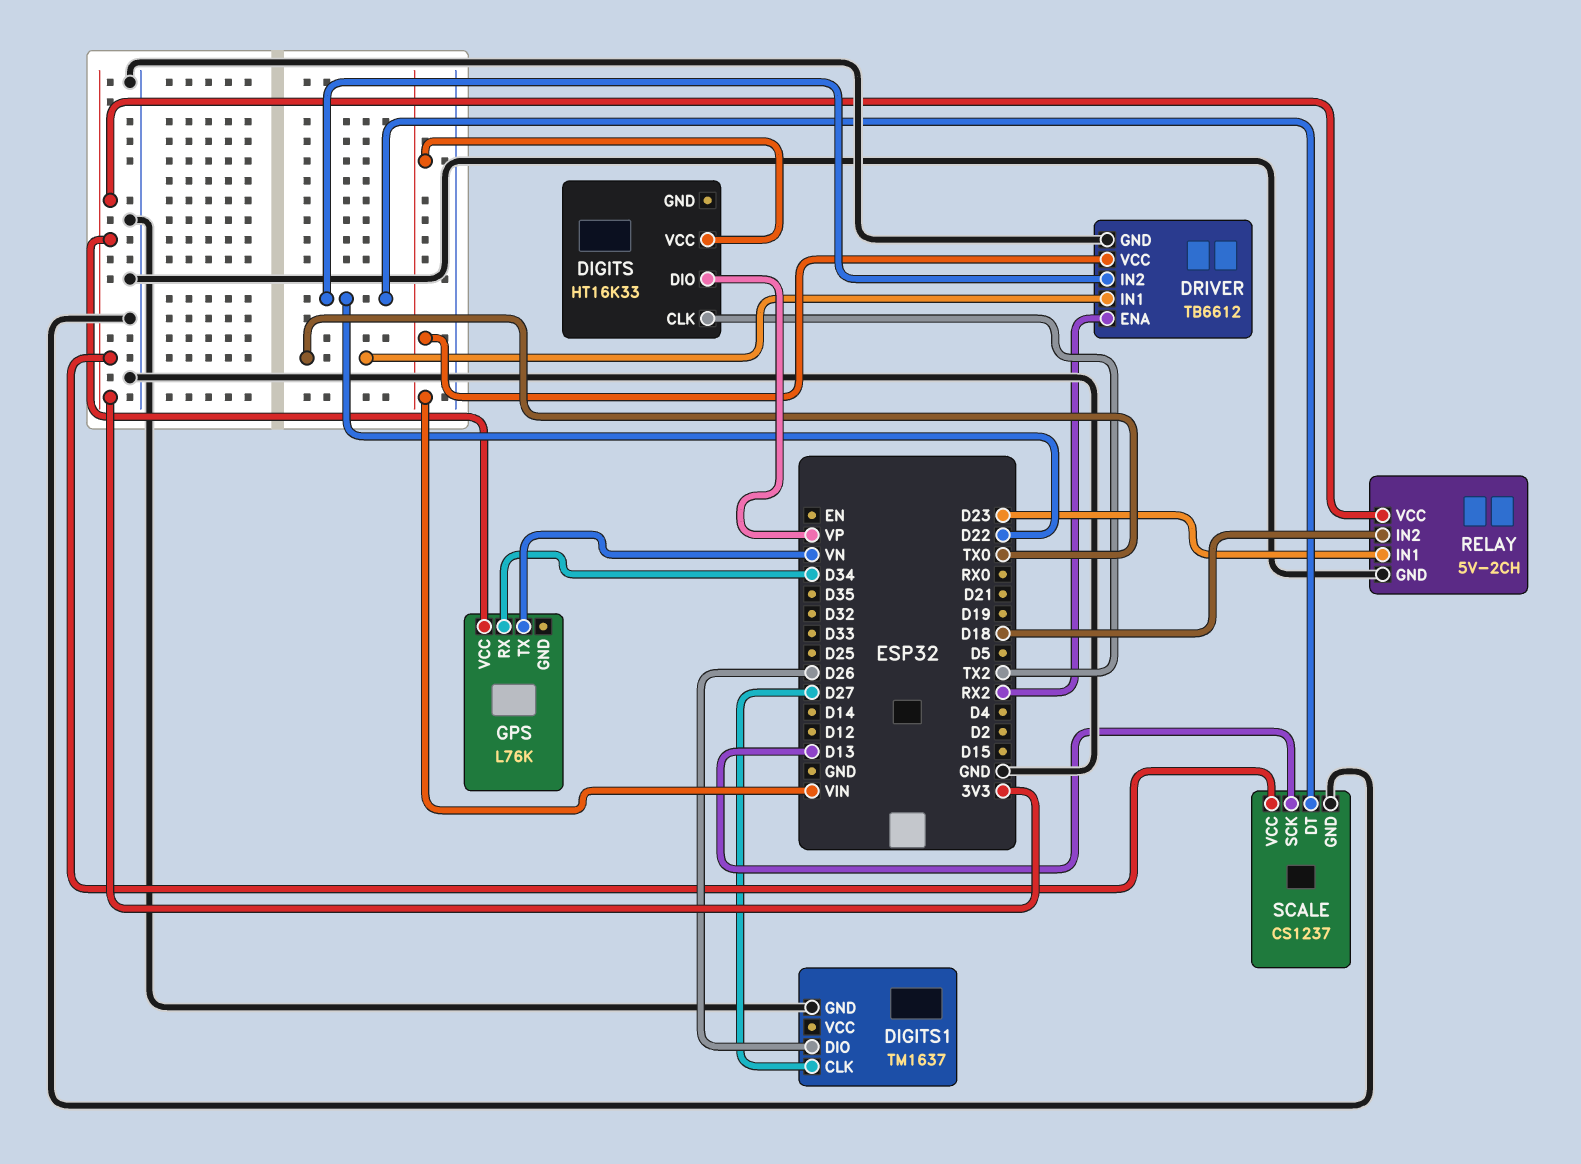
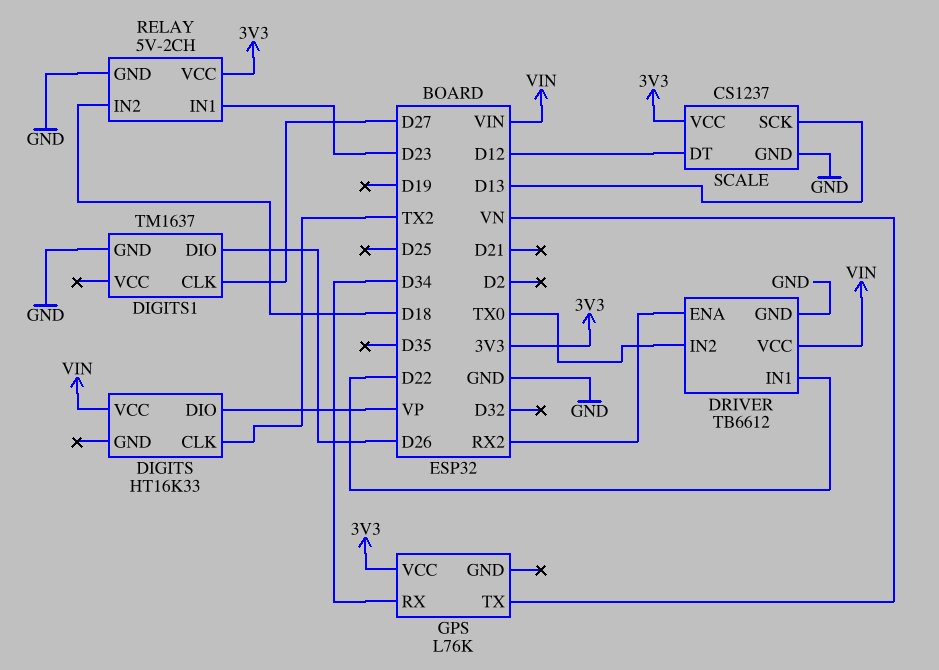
DRIVER pin IN1: TX0 -> D22
DRIVER pin IN2: D22 -> TX0
SCALE pin DT: D22 -> D12

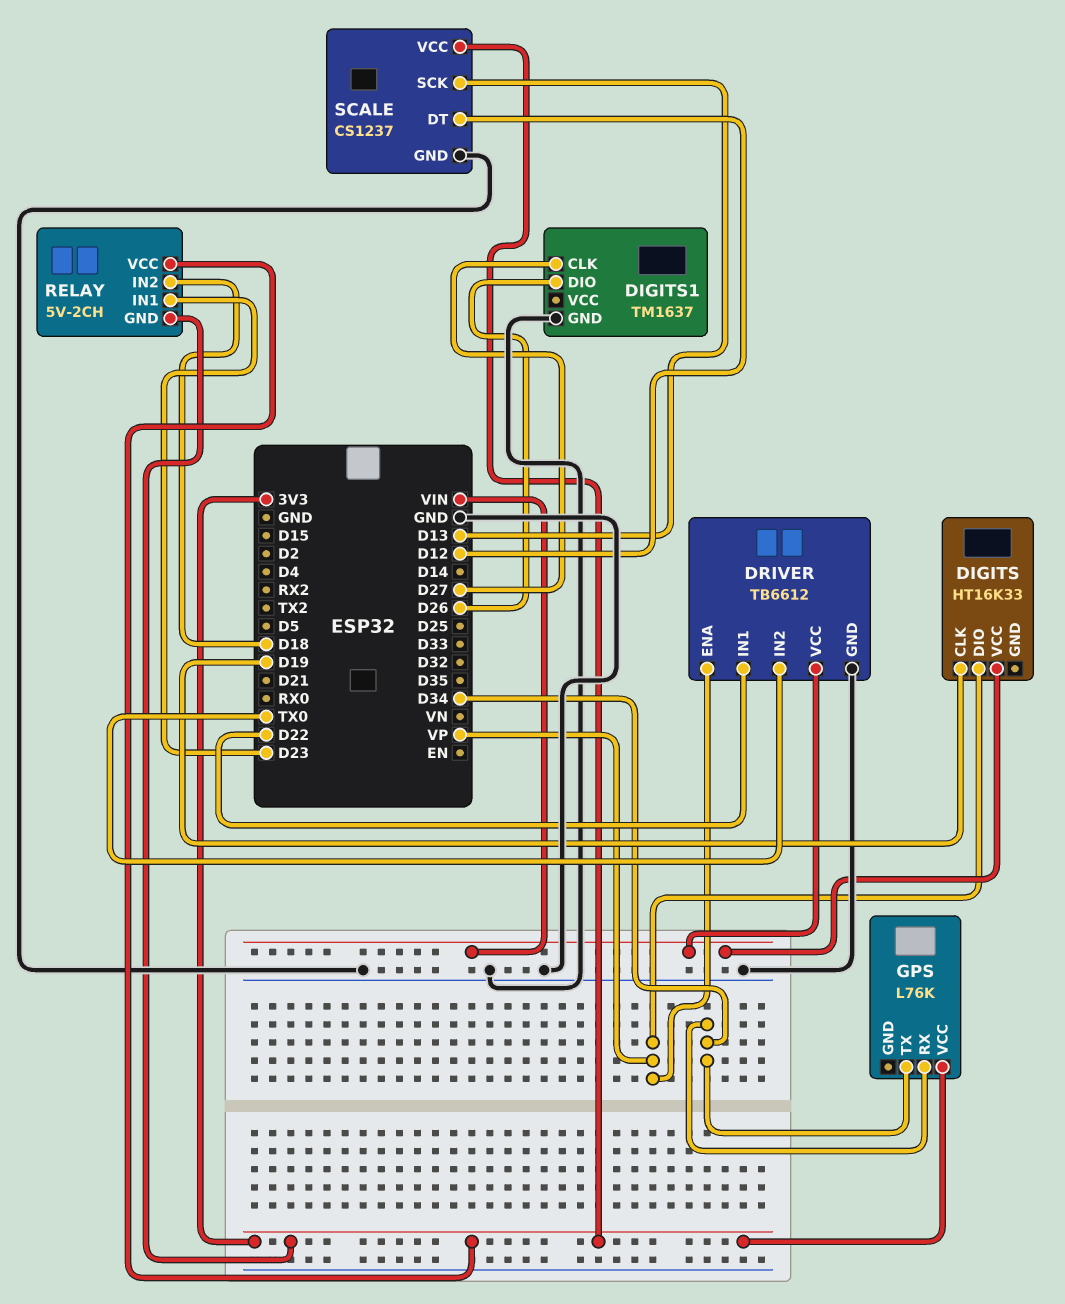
DIGITS pin CLK: TX2 -> D19
DRIVER pin ENA: RX2 -> VP
GPS pin TX: VN -> D34
RELAY pin GND: GND -> 3V3

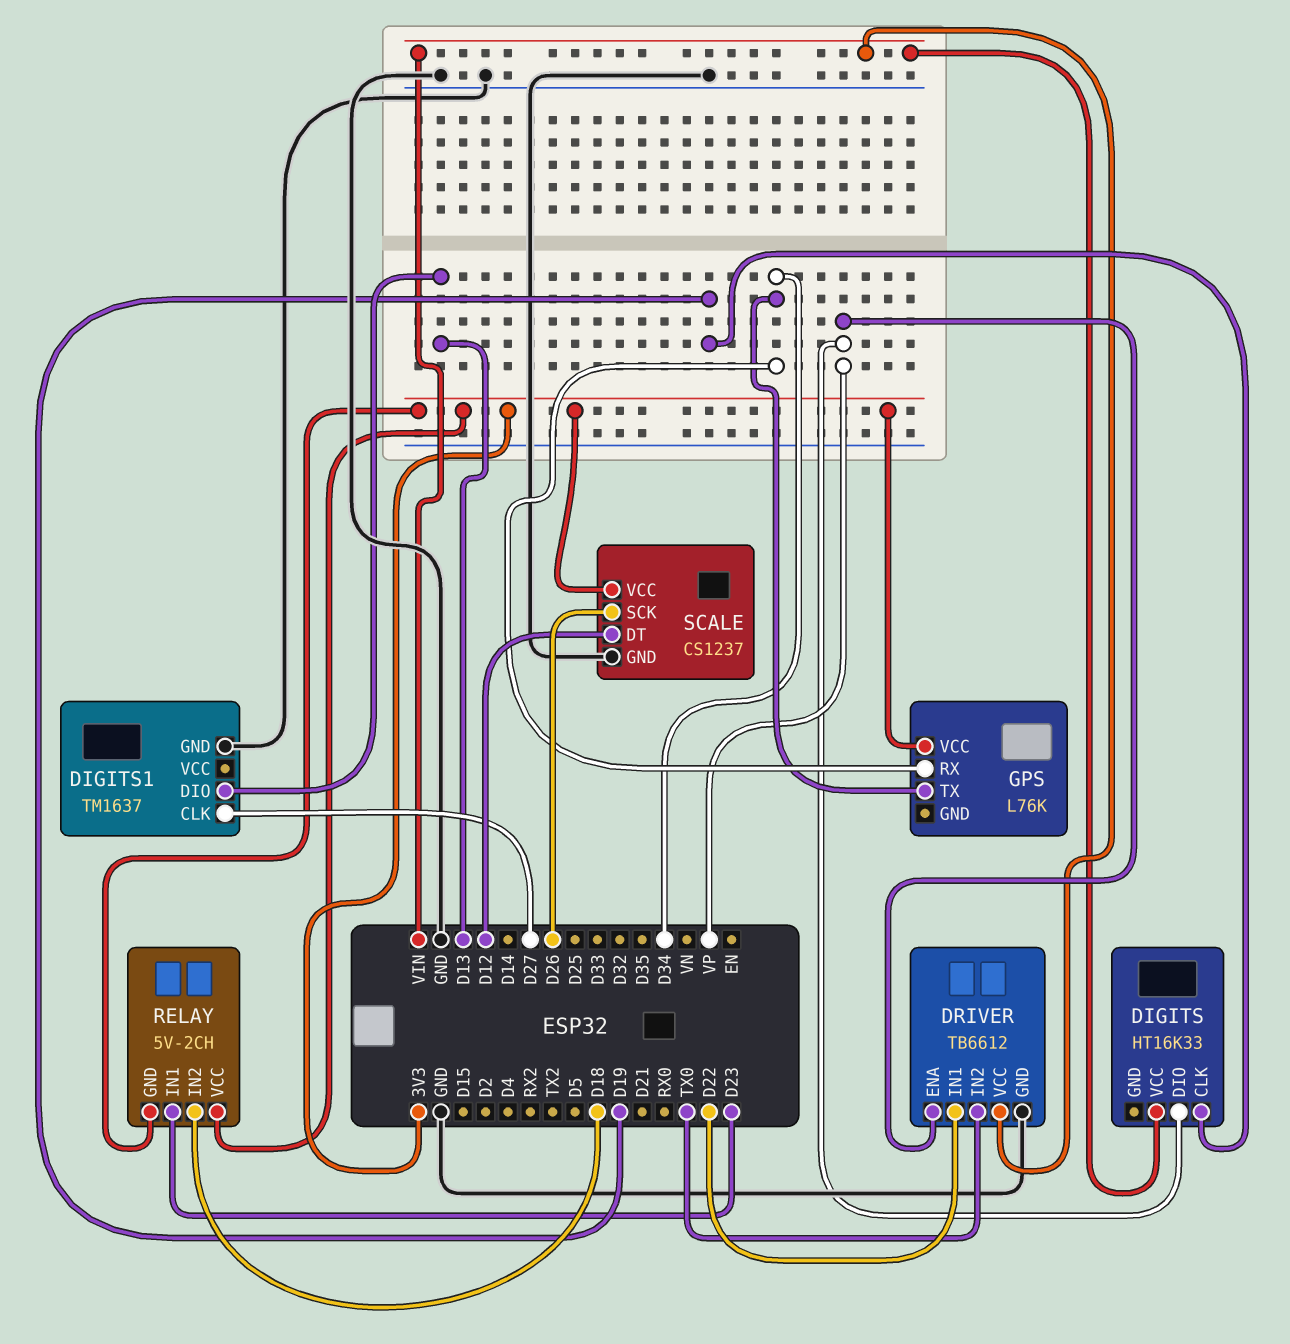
DIGITS1 pin DIO: D26 -> D13
SCALE pin SCK: D13 -> D26

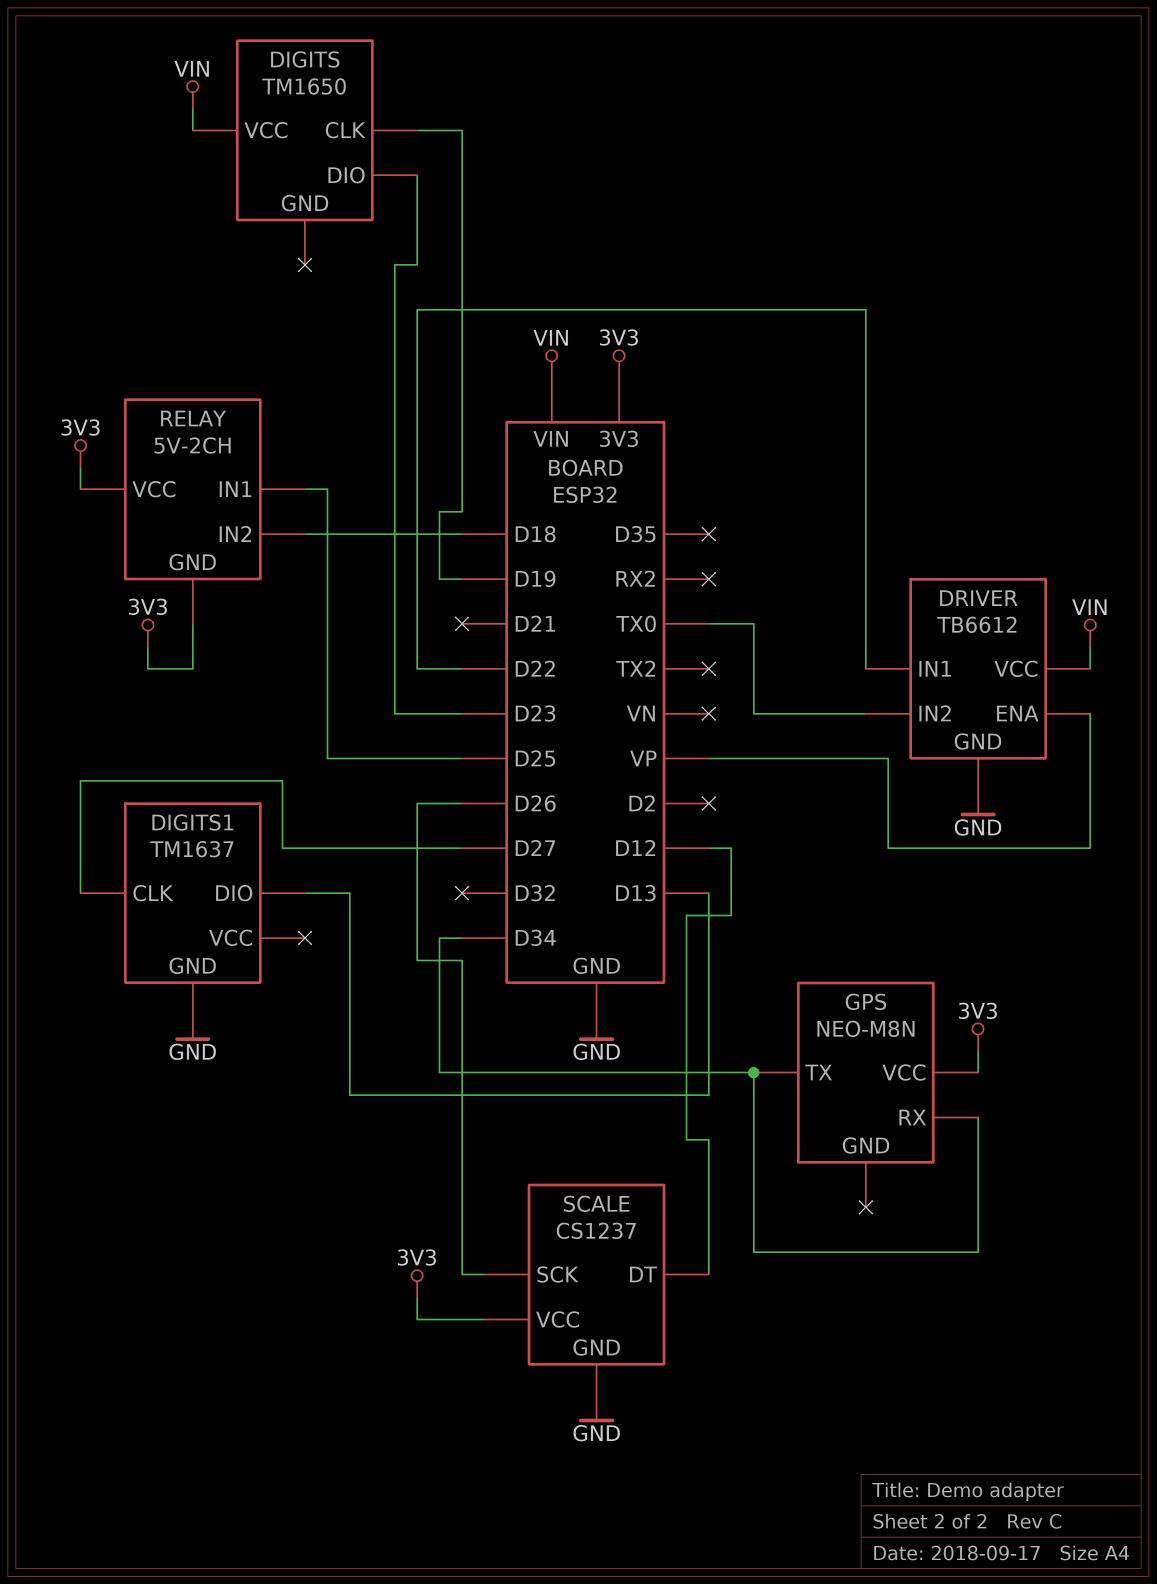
DIGITS: HT16K33 -> TM1650
DIGITS pin DIO: VP -> D23
GPS: L76K -> NEO-M8N
RELAY pin IN1: D23 -> D25

